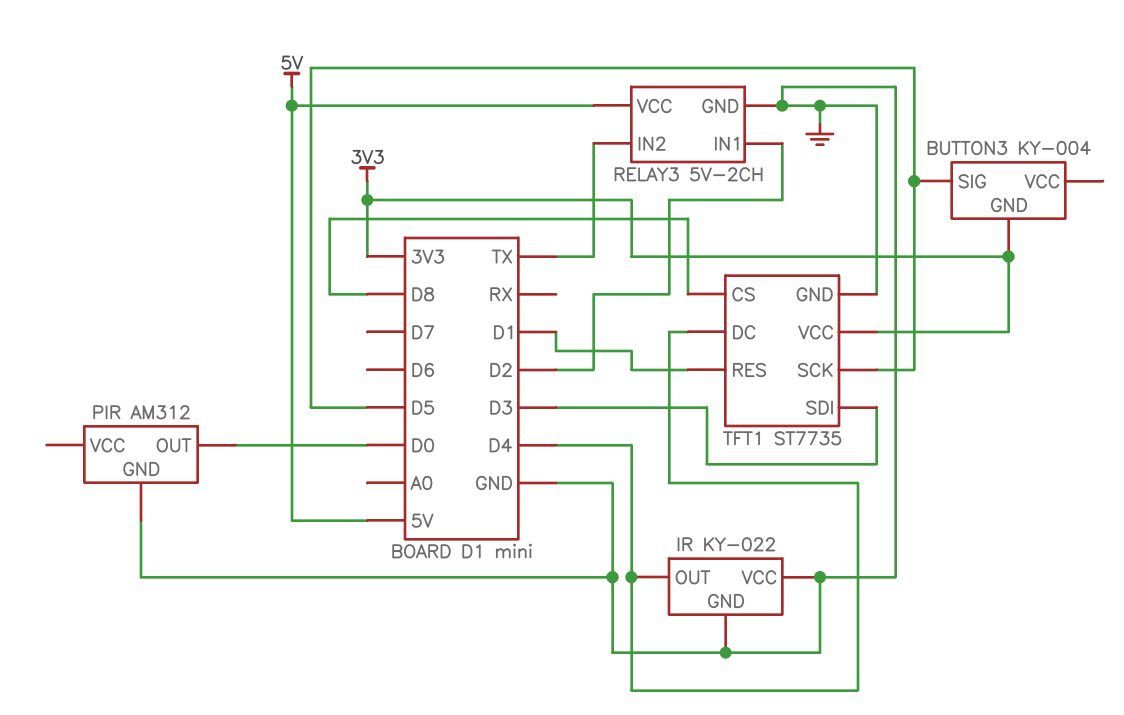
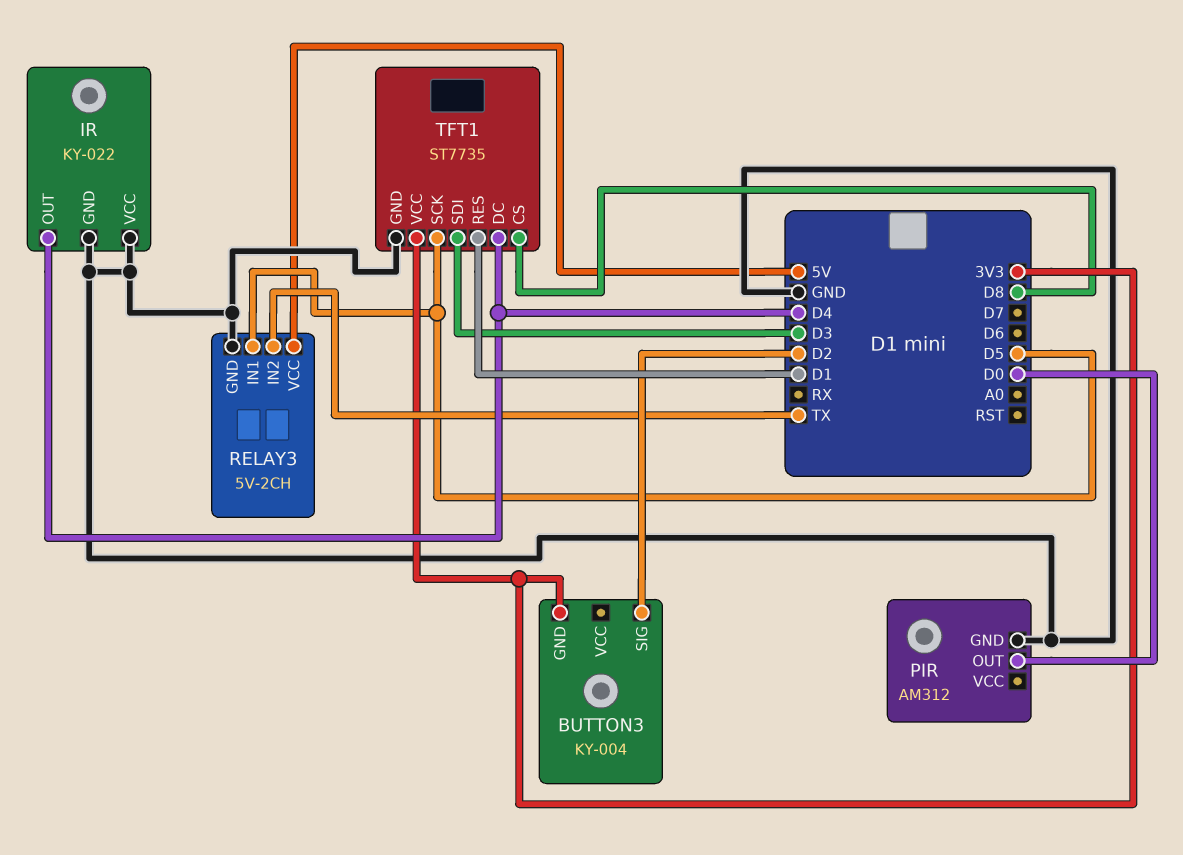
BUTTON3 pin SIG: D5 -> D2
RELAY3 pin IN1: D2 -> D5

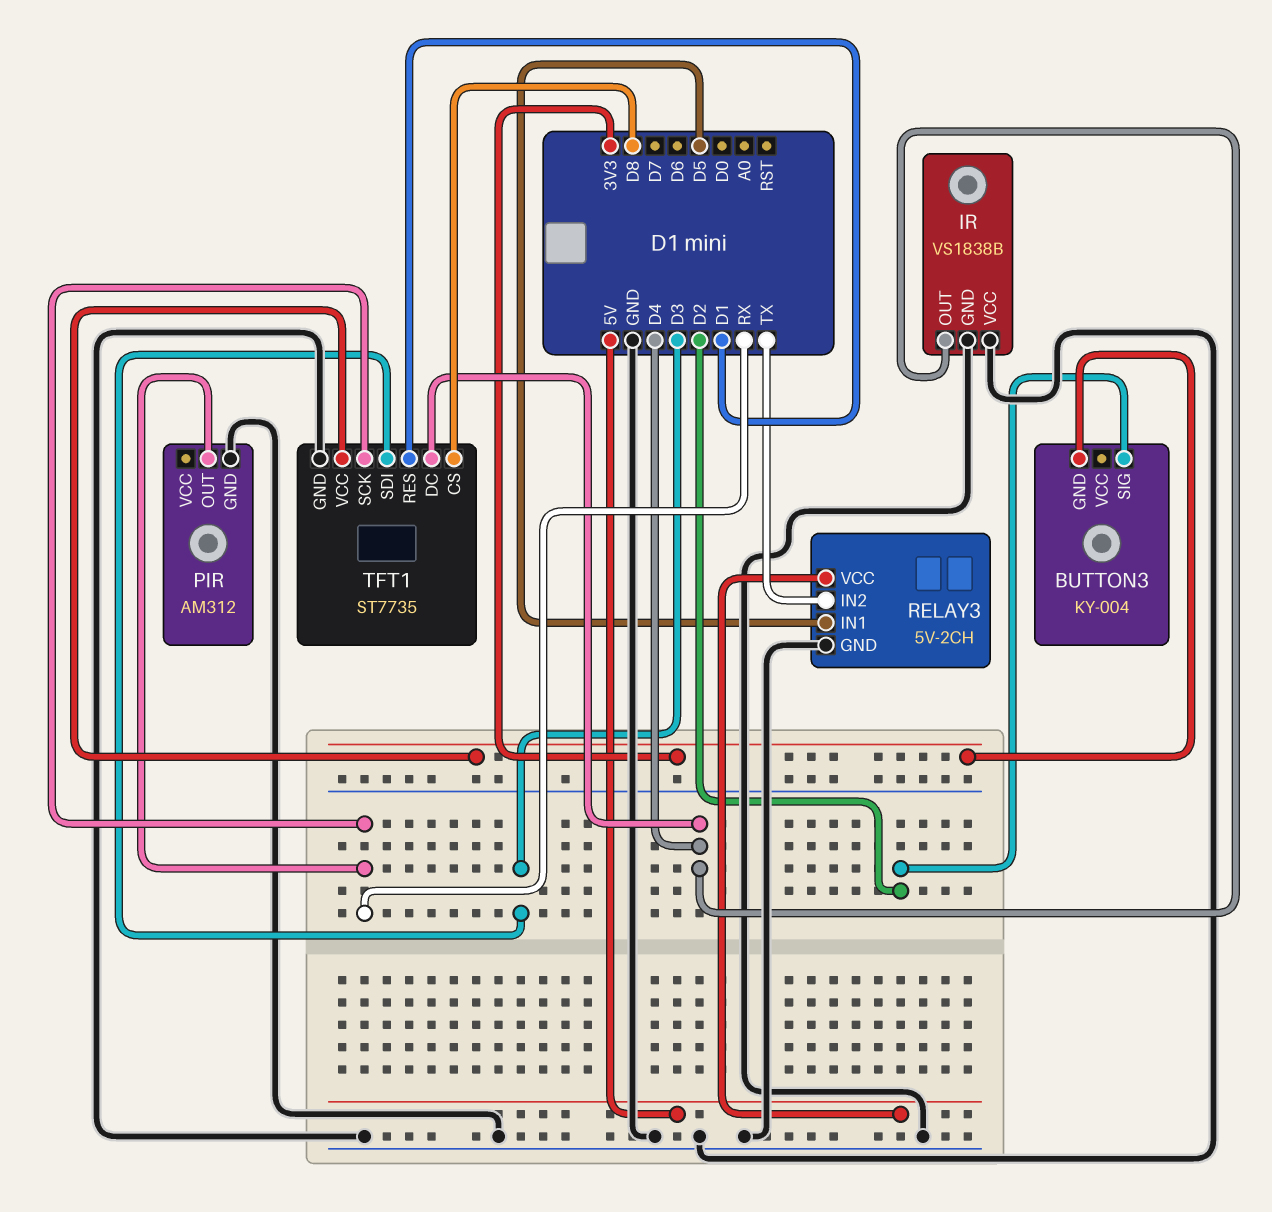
IR: KY-022 -> VS1838B
PIR pin OUT: D0 -> RX
TFT1 pin SCK: D5 -> RX

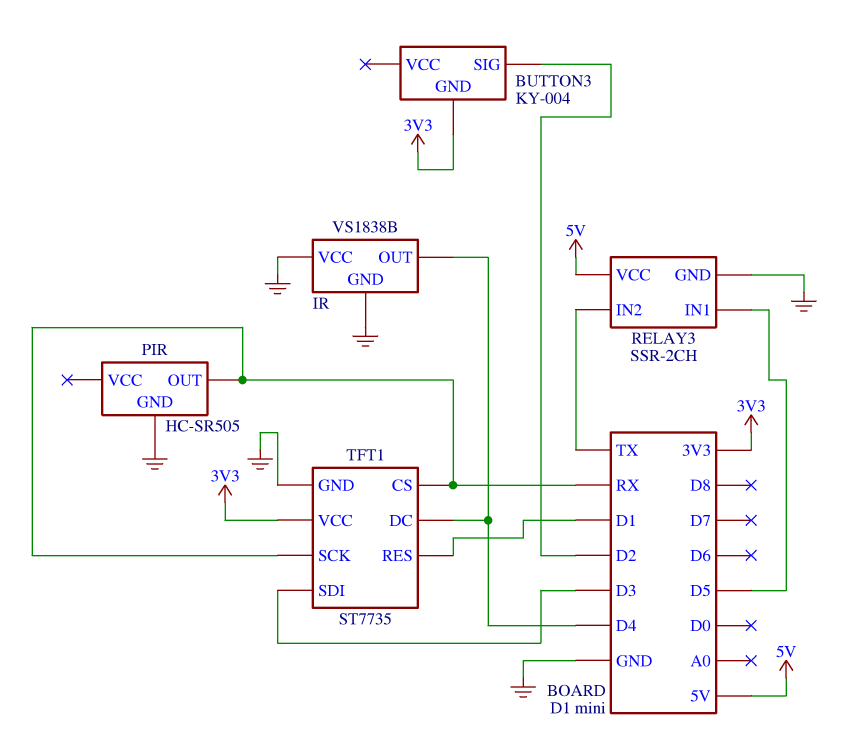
PIR: AM312 -> HC-SR505
RELAY3: 5V-2CH -> SSR-2CH
TFT1 pin CS: D8 -> RX

